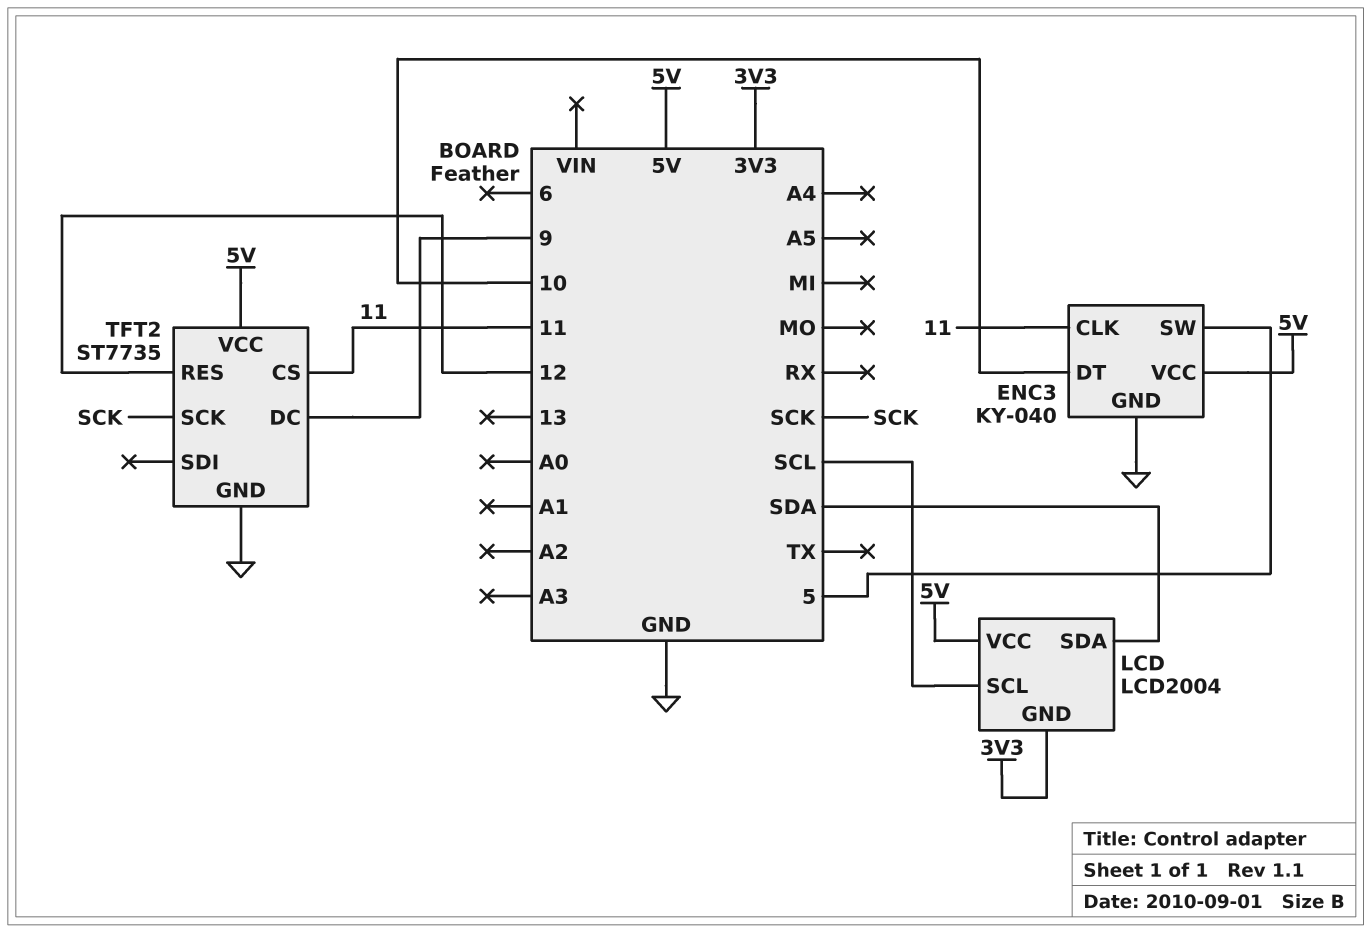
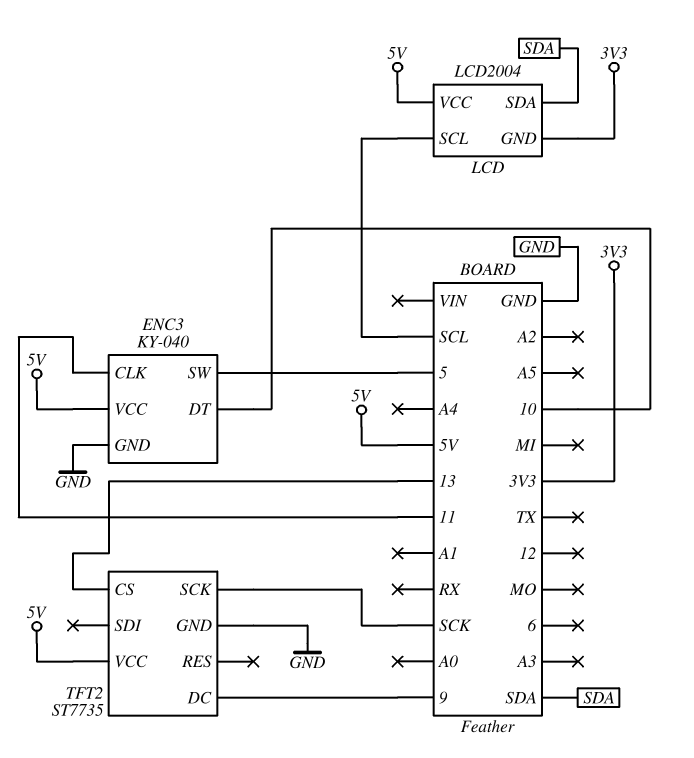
TFT2 pin CS: 11 -> 13
TFT2 pin RES: 12 -> none

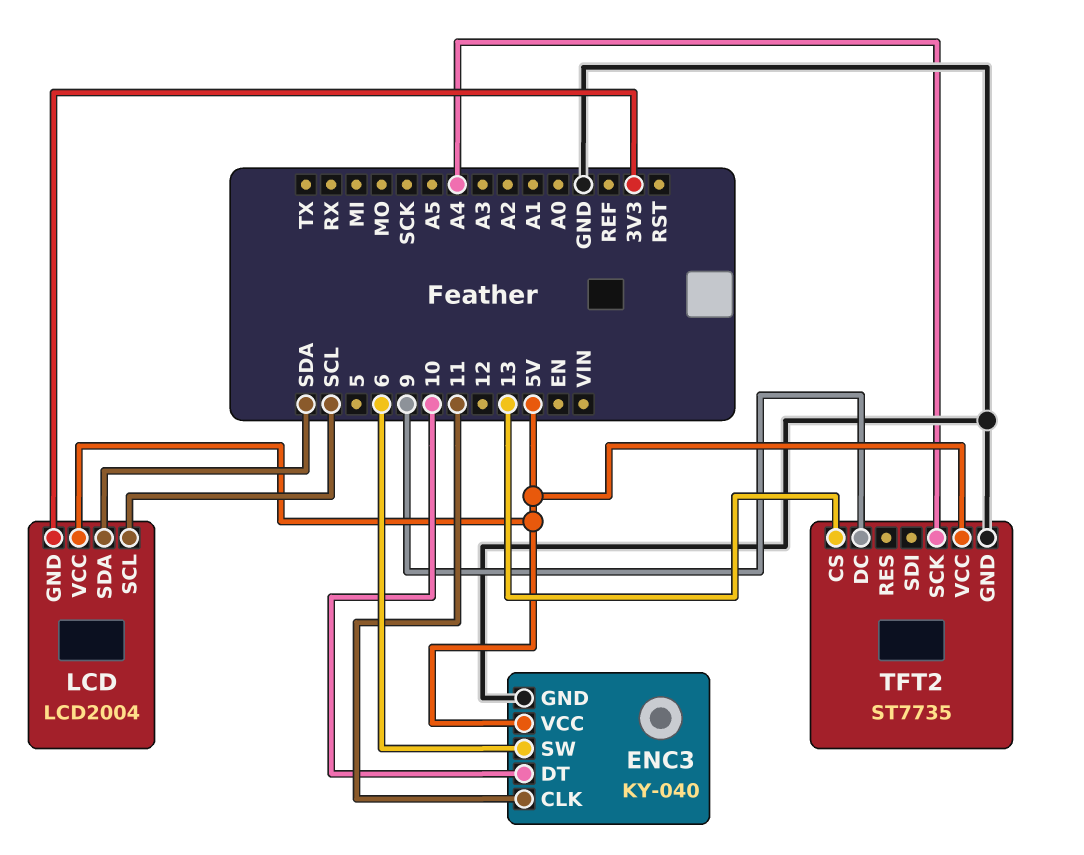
ENC3 pin SW: 5 -> 6
TFT2 pin SCK: SCK -> A4

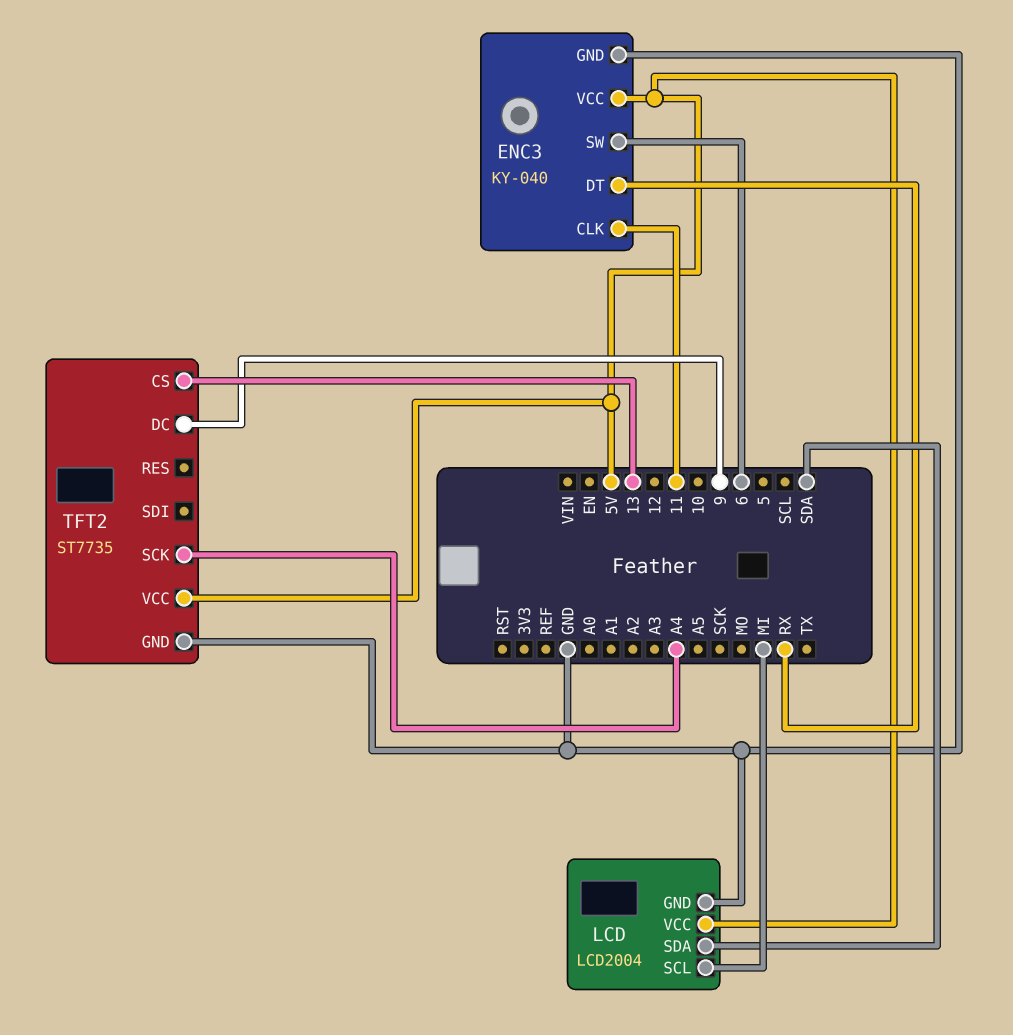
ENC3 pin DT: 10 -> RX
LCD pin GND: 3V3 -> GND
LCD pin SCL: SCL -> MI

